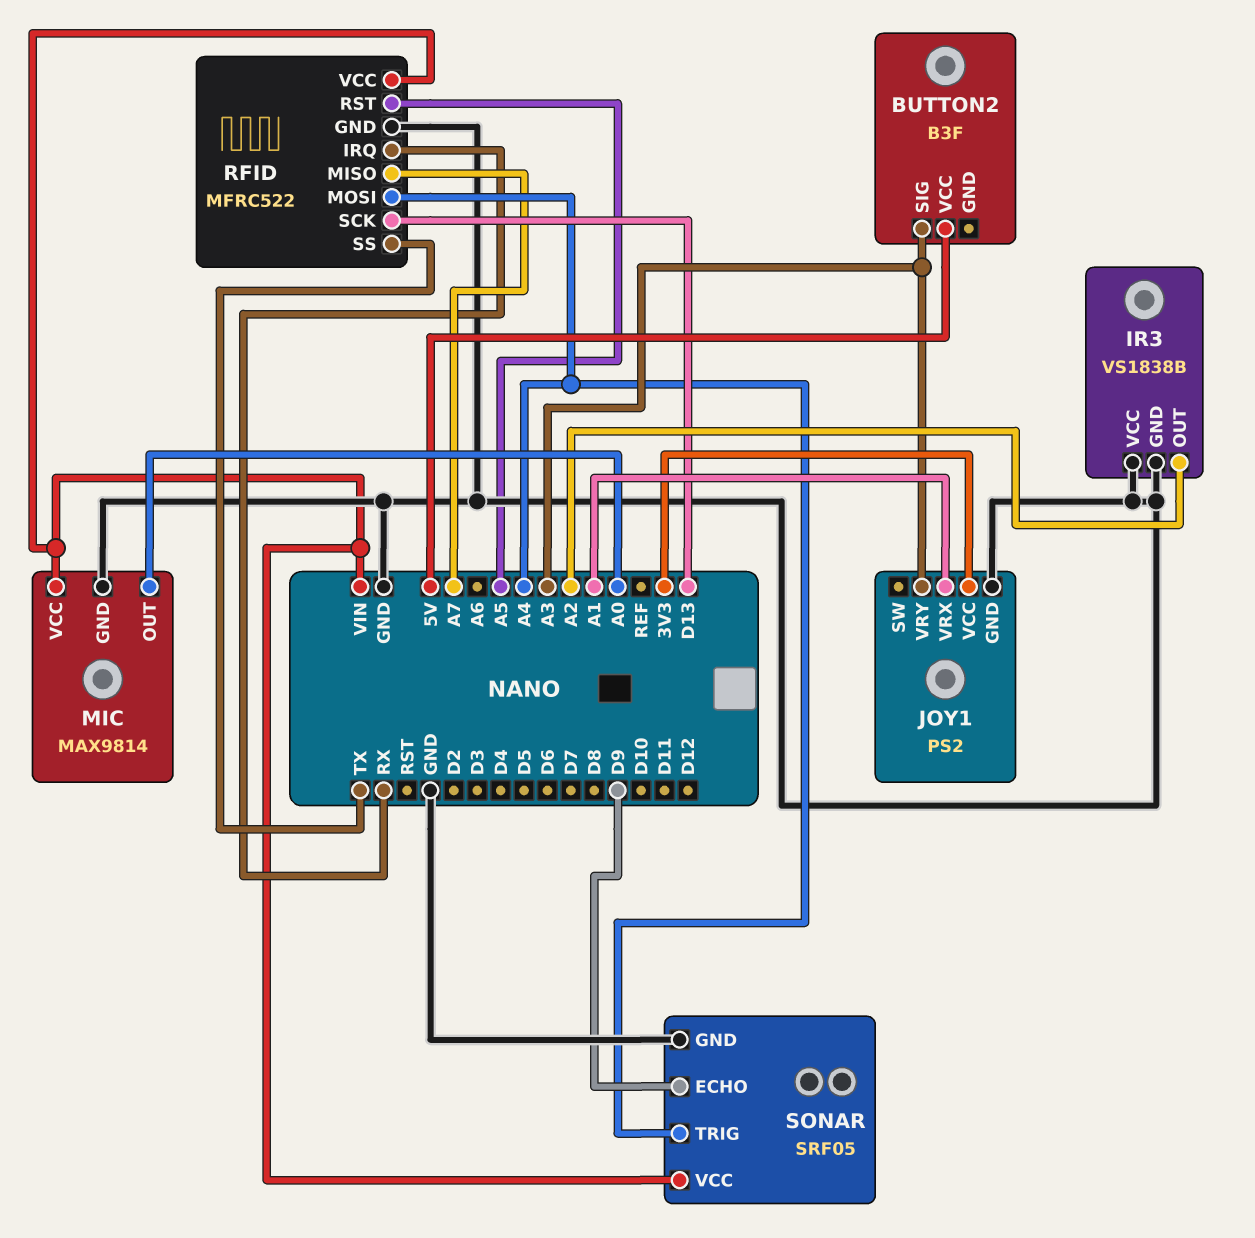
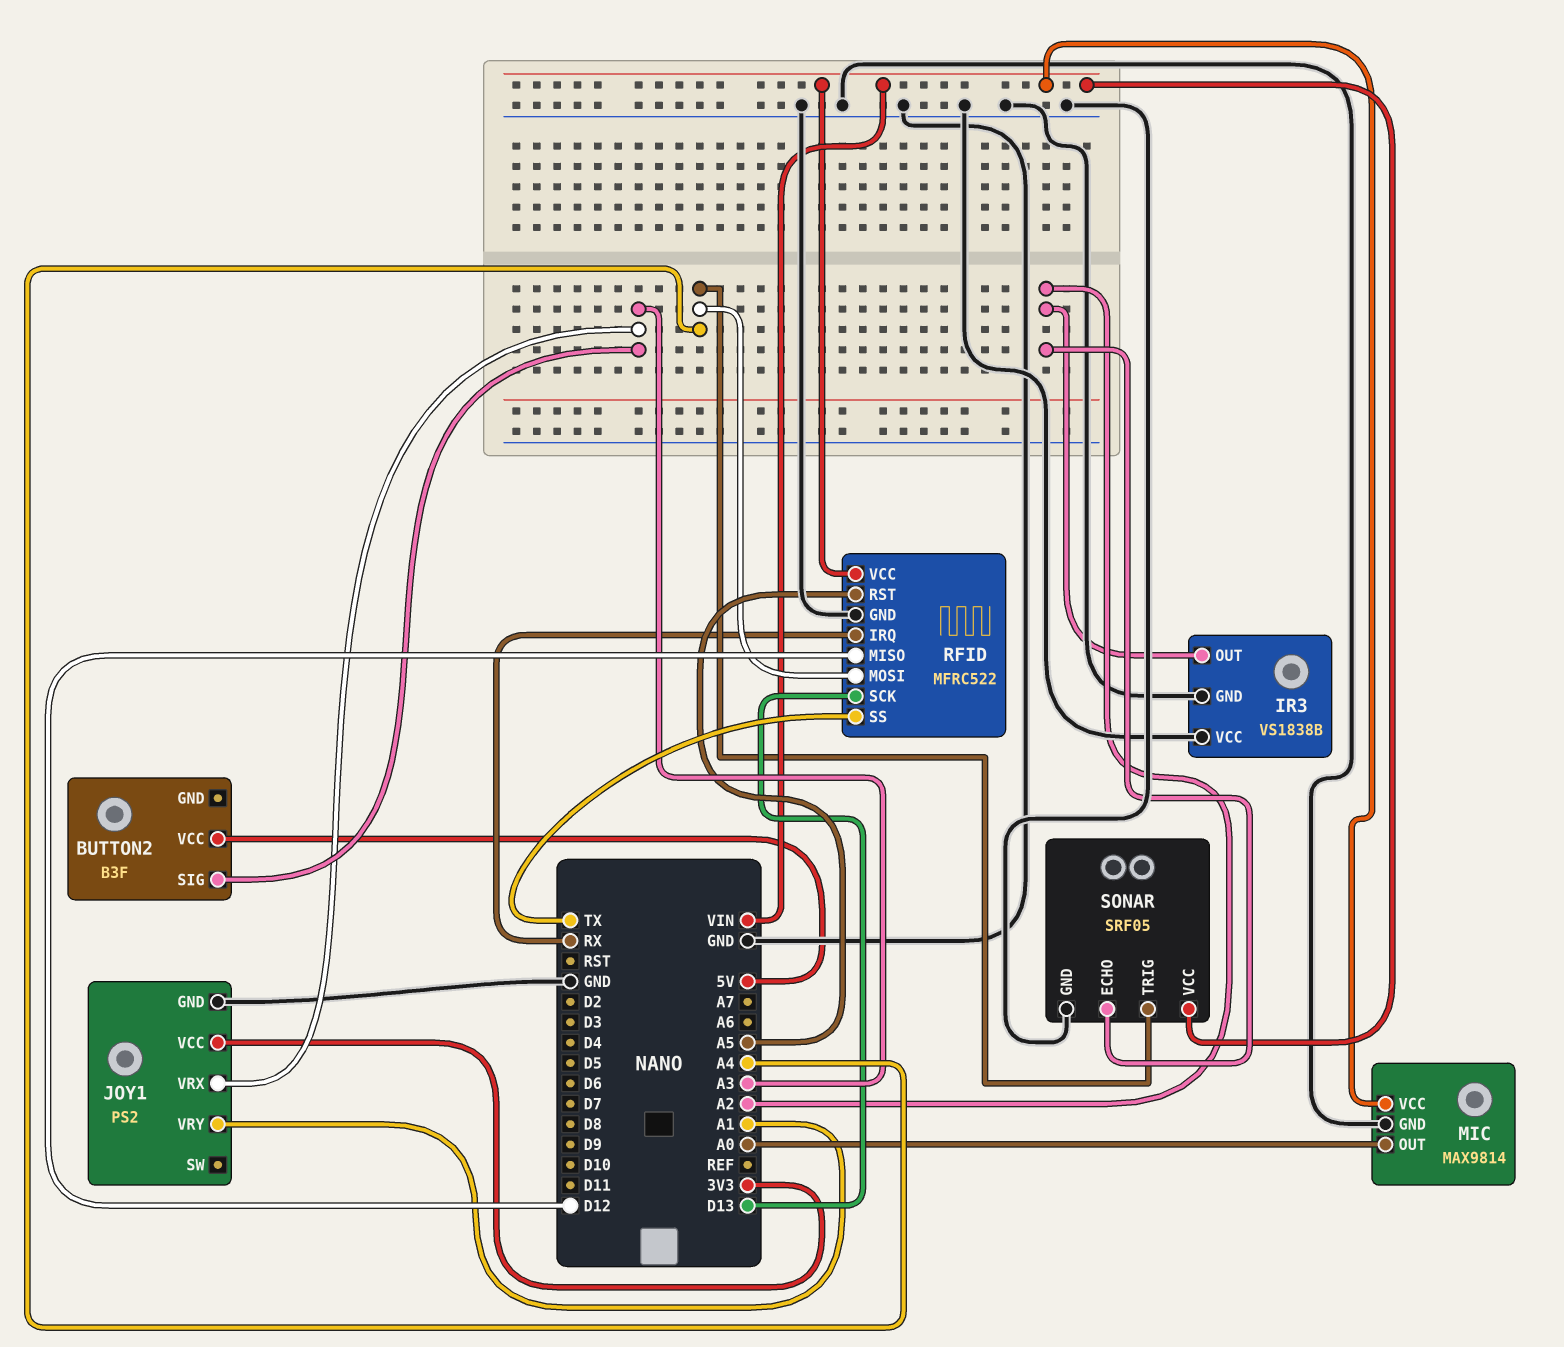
JOY1 pin VRX: A1 -> A3
JOY1 pin VRY: A3 -> A1
RFID pin MISO: A7 -> D12
SONAR pin ECHO: D9 -> A2

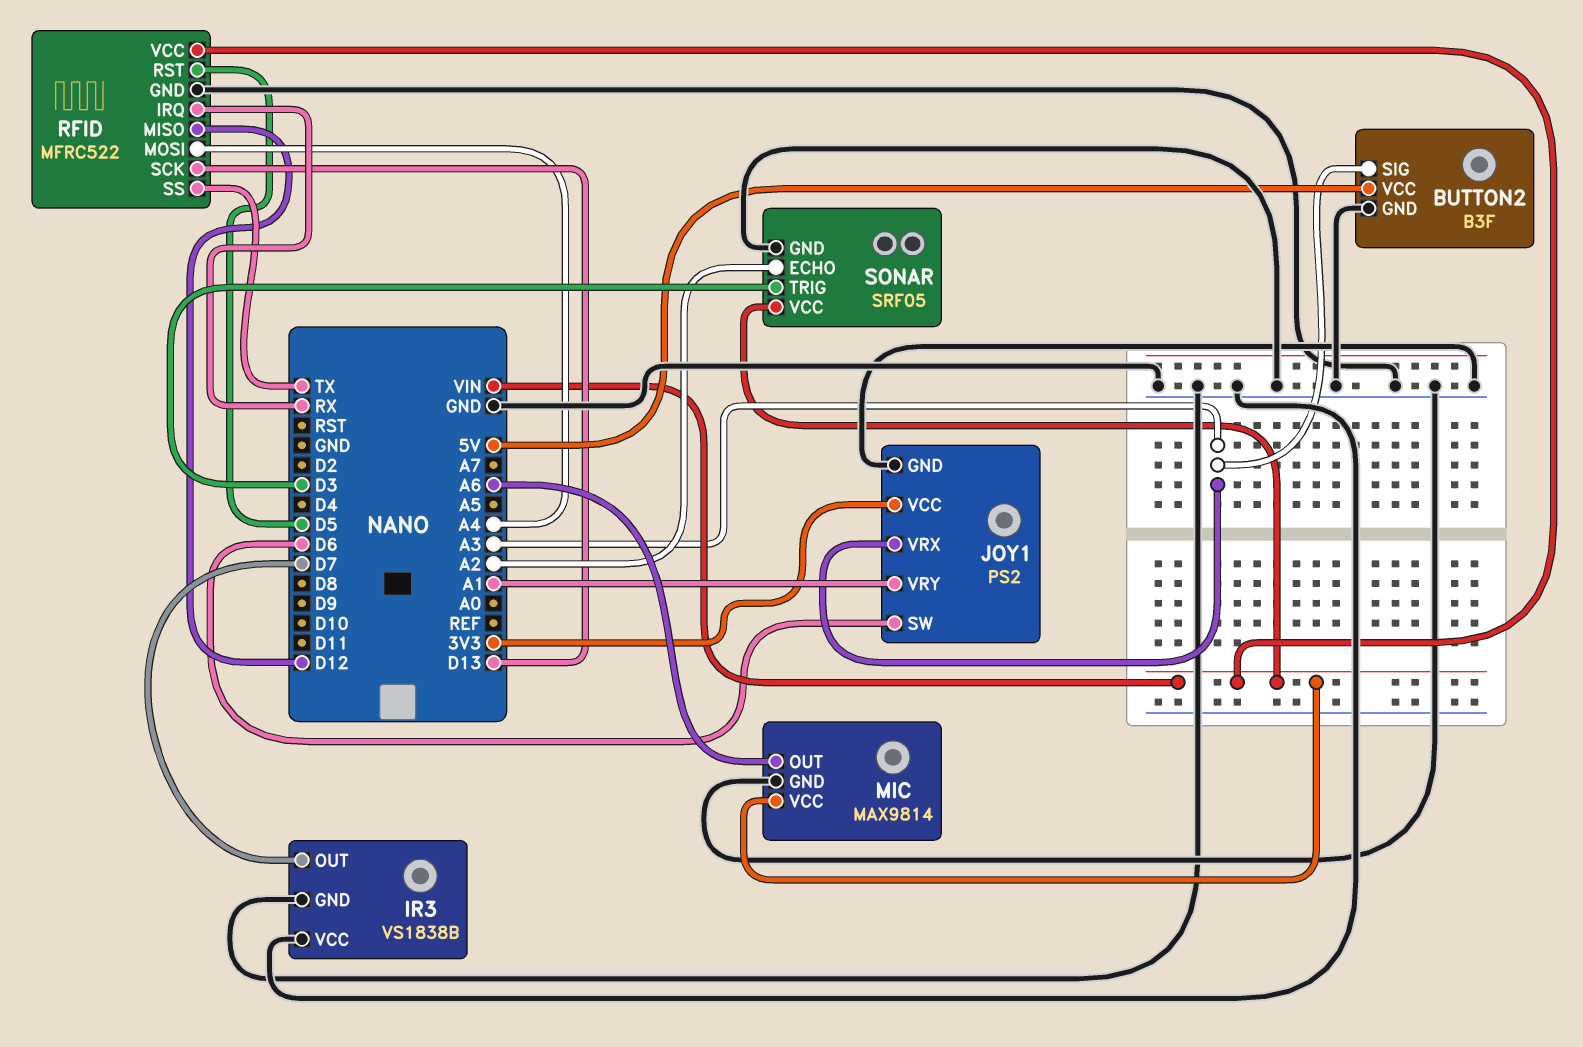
BUTTON2 pin GND: none -> GND
IR3 pin OUT: A2 -> D7
JOY1 pin SW: none -> D6
MIC pin OUT: A0 -> A6
RFID pin RST: A5 -> D5
SONAR pin TRIG: A4 -> D3

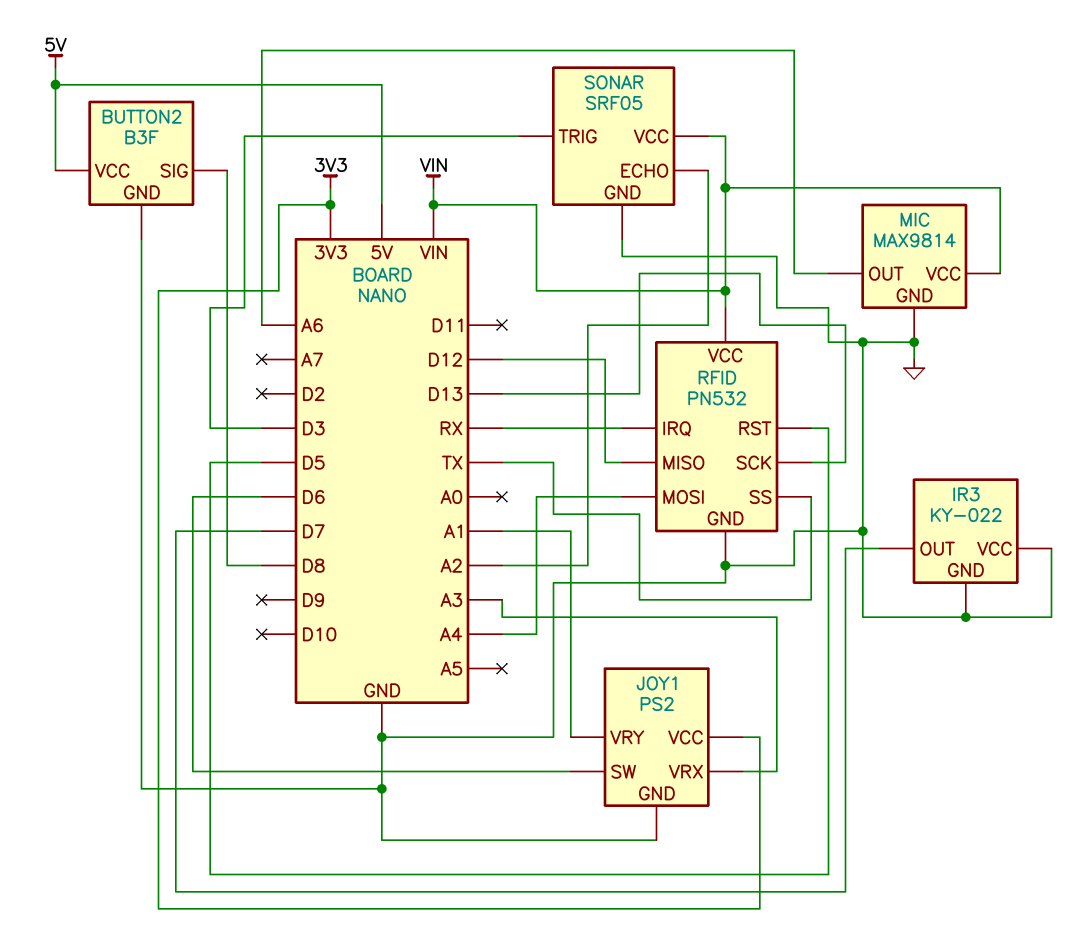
BUTTON2 pin SIG: A3 -> D8
IR3: VS1838B -> KY-022
RFID: MFRC522 -> PN532

